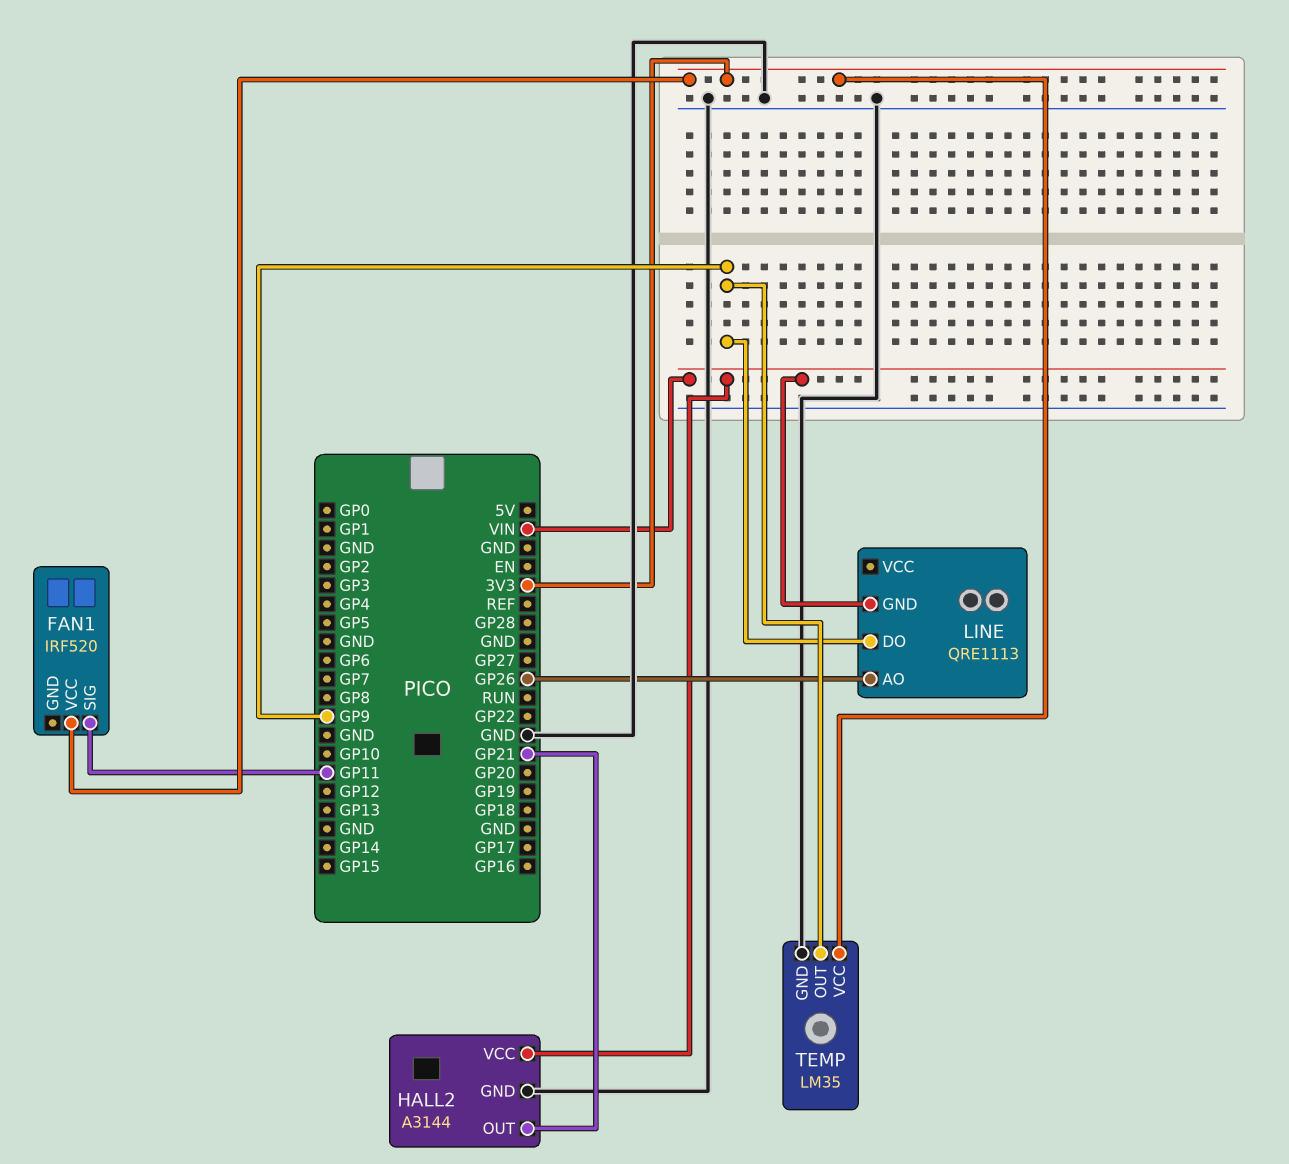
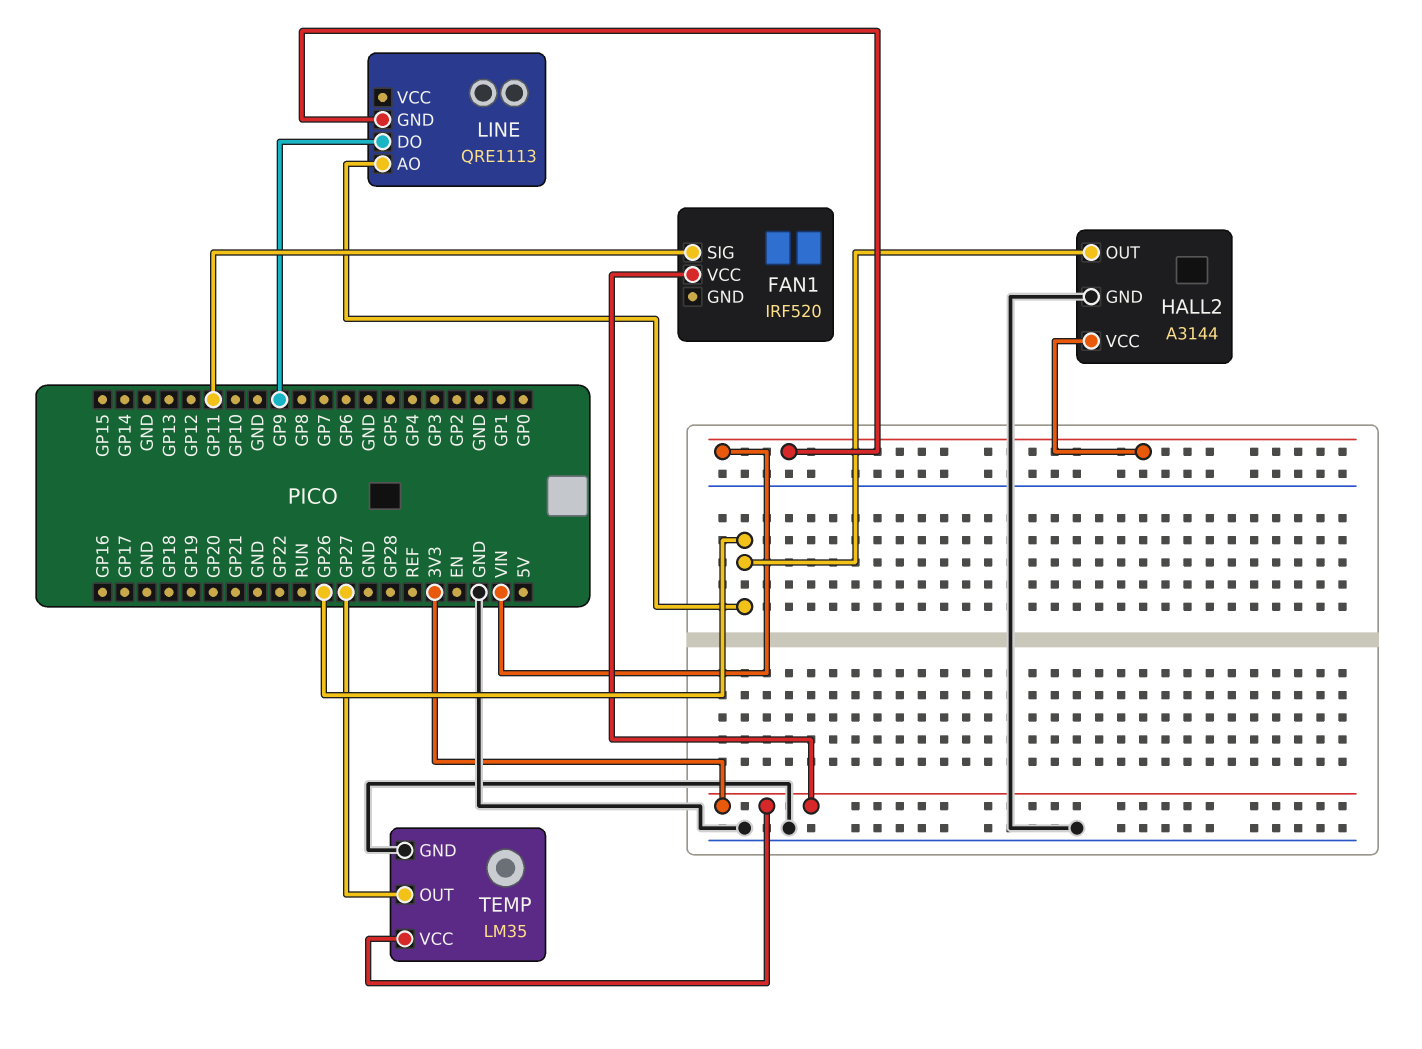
HALL2 pin OUT: GP21 -> GP26
TEMP pin OUT: GP9 -> GP27

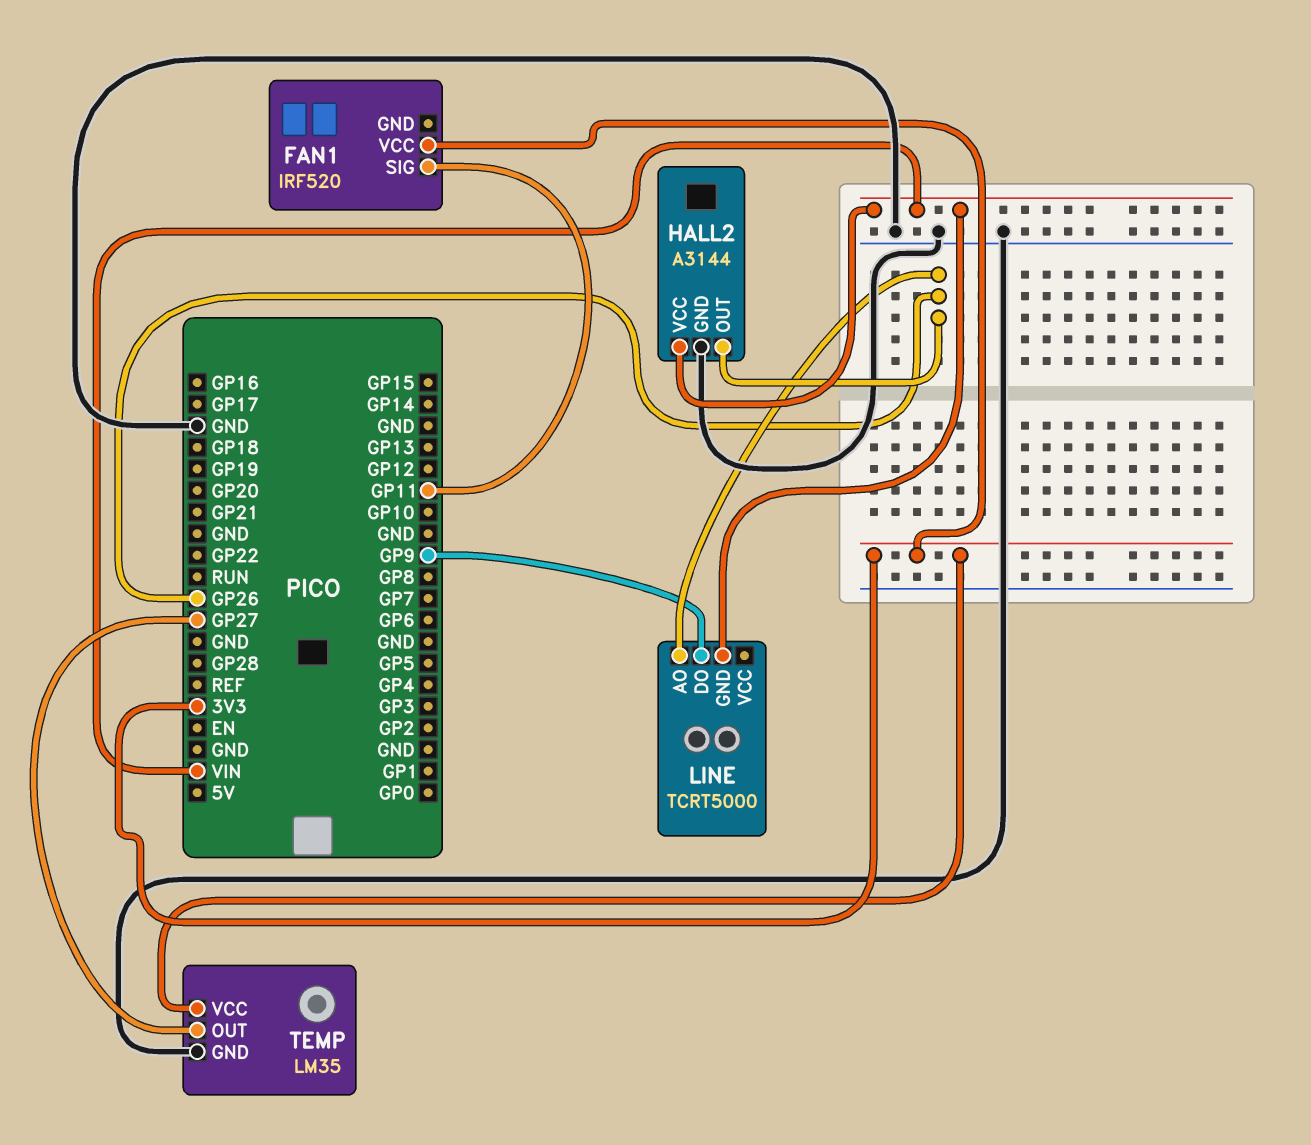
LINE: QRE1113 -> TCRT5000

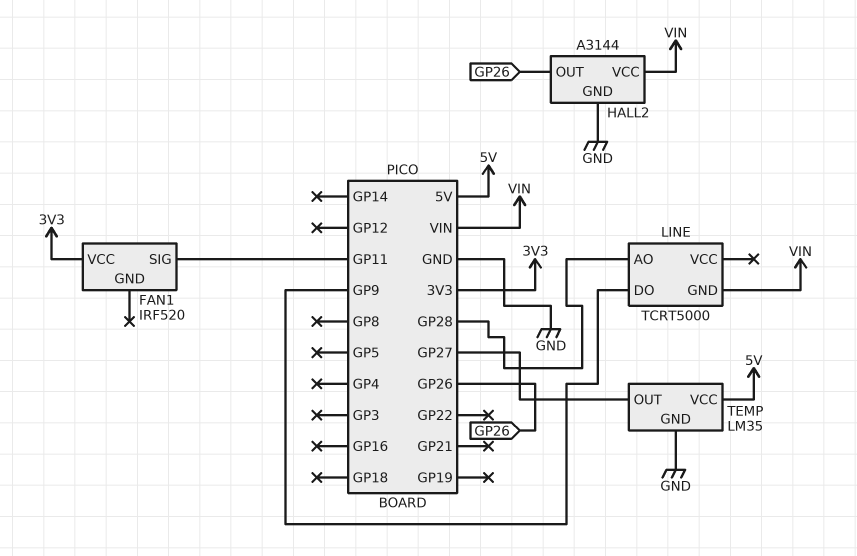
LINE pin AO: GP26 -> GP28
TEMP pin VCC: 3V3 -> 5V

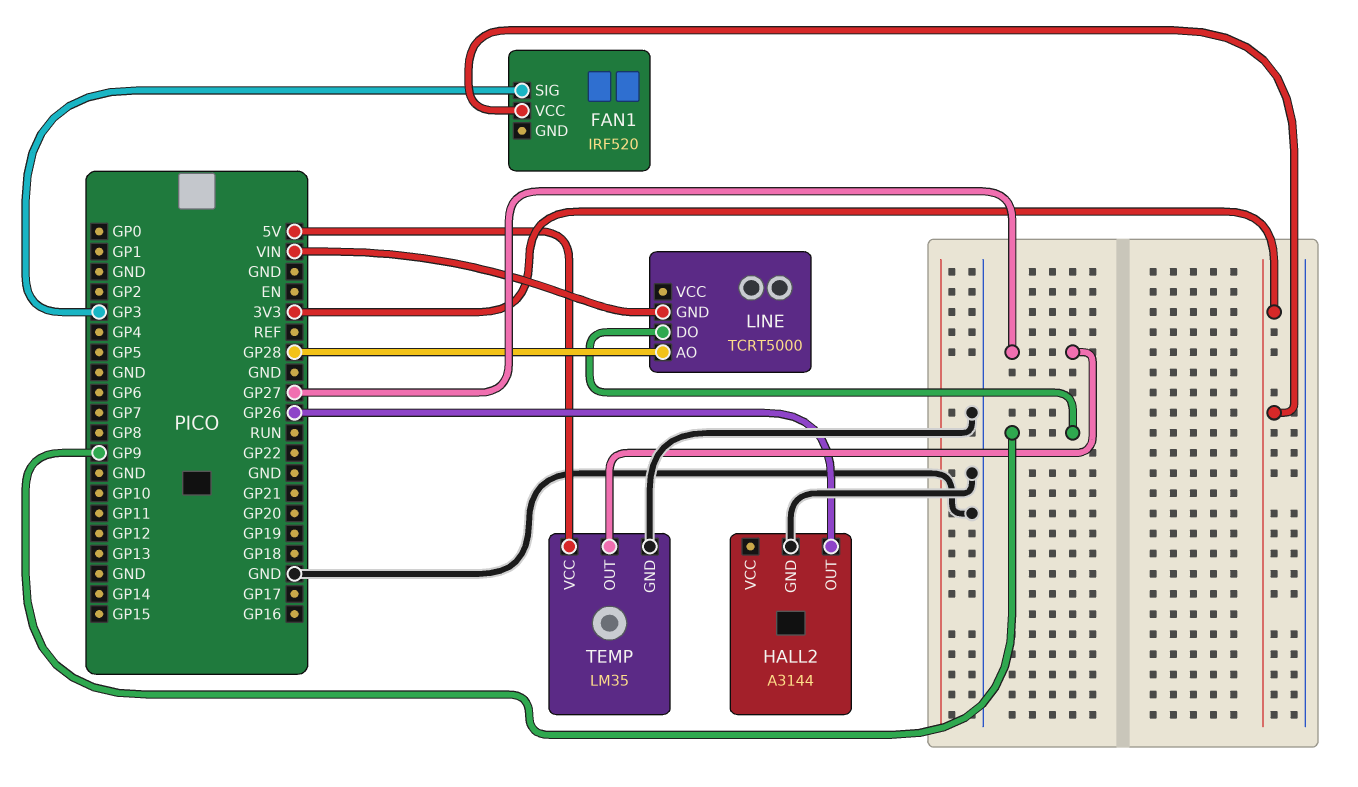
FAN1 pin SIG: GP11 -> GP3
HALL2 pin VCC: VIN -> none

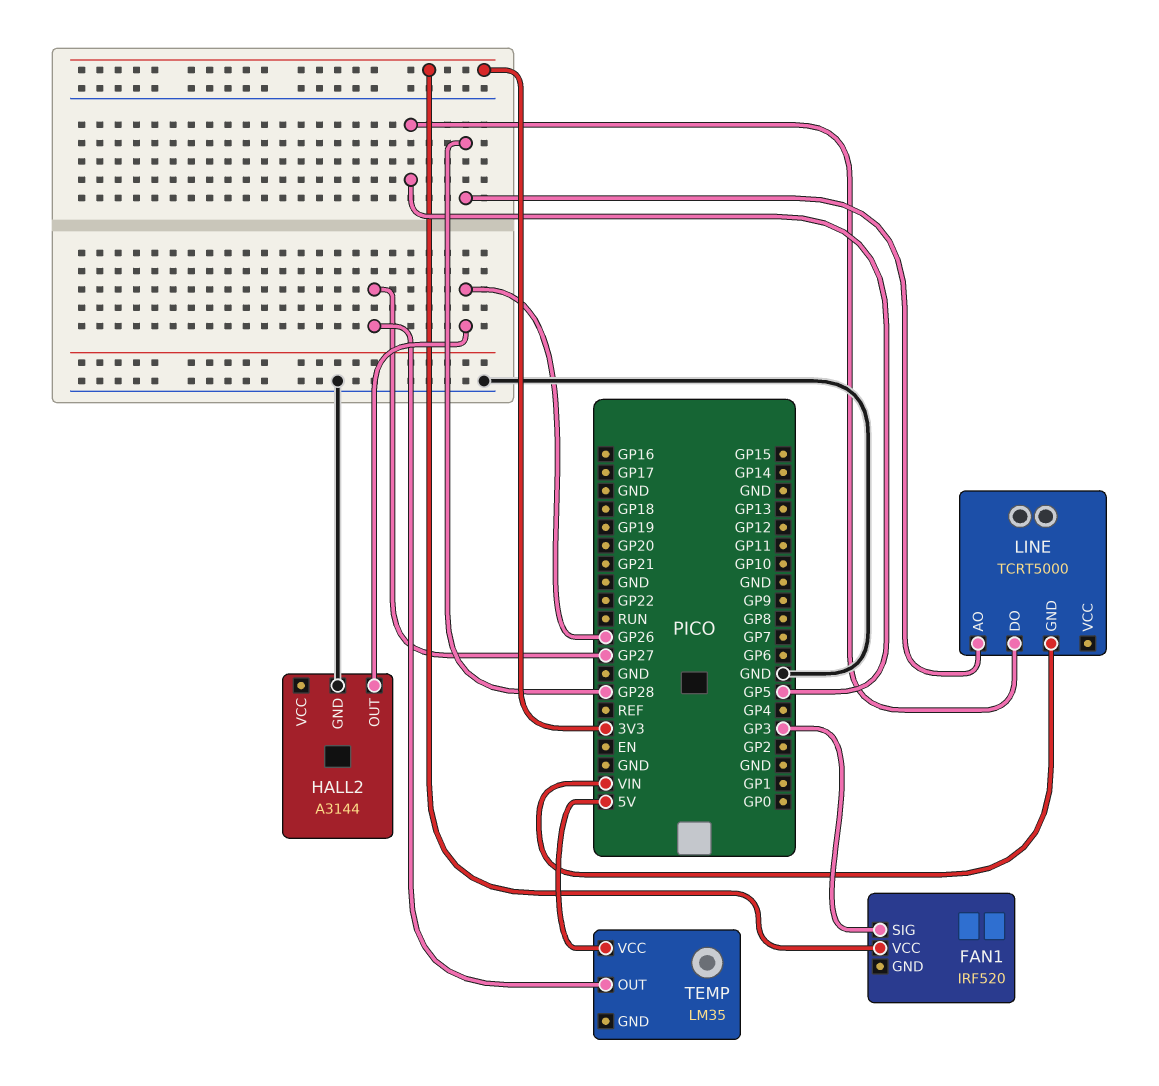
LINE pin DO: GP9 -> GP5
TEMP pin GND: GND -> none

